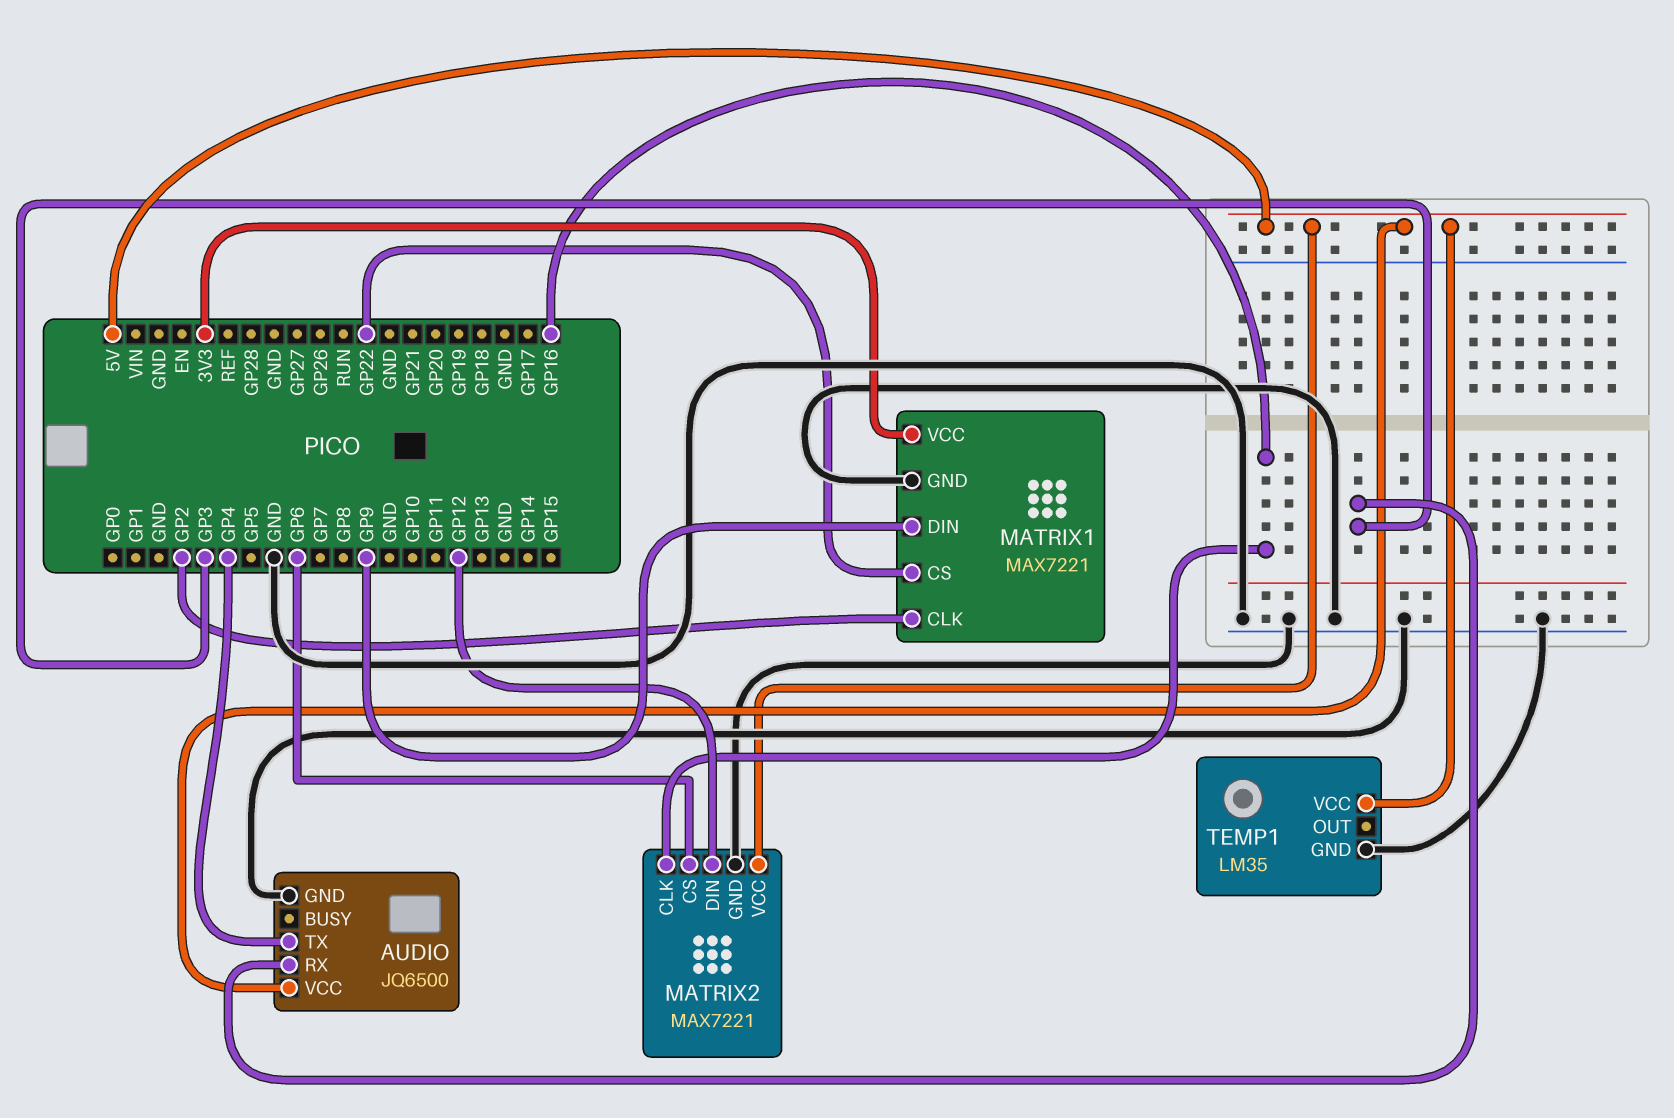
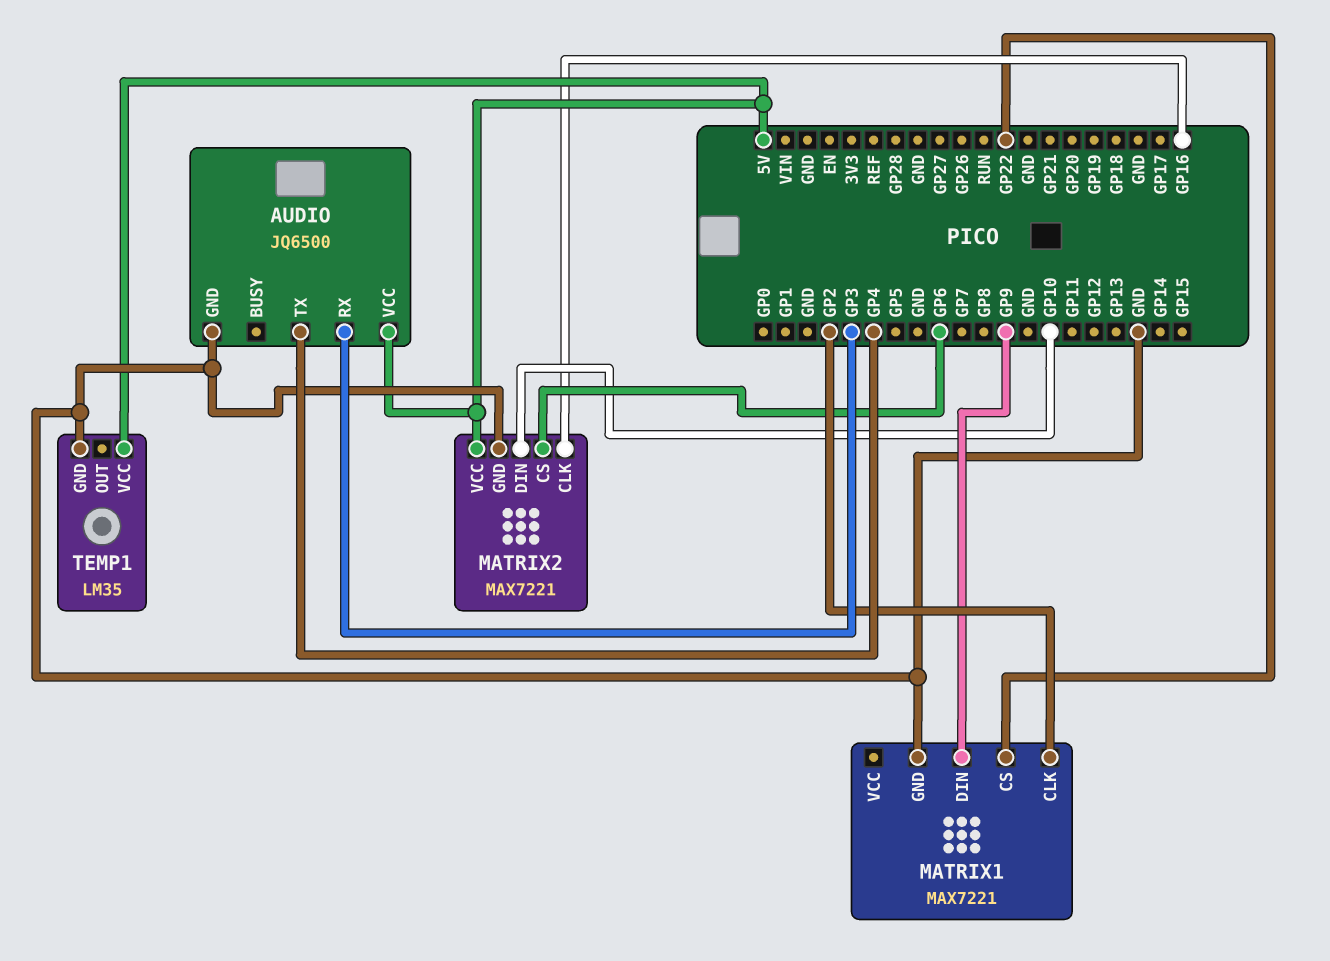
MATRIX1 pin VCC: 3V3 -> none
MATRIX2 pin DIN: GP12 -> GP10

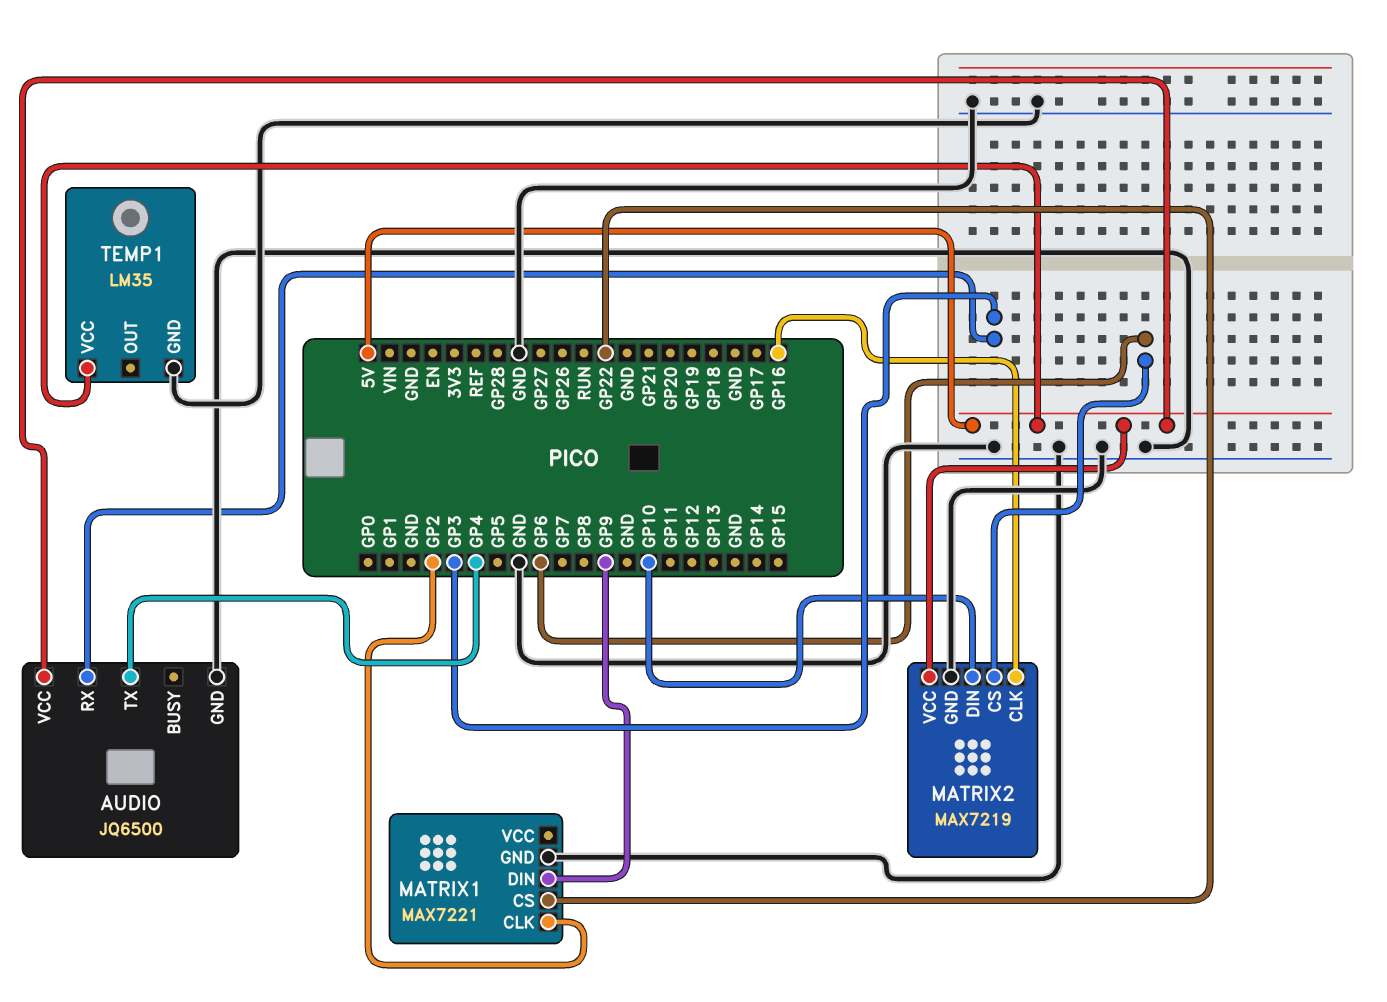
MATRIX2: MAX7221 -> MAX7219

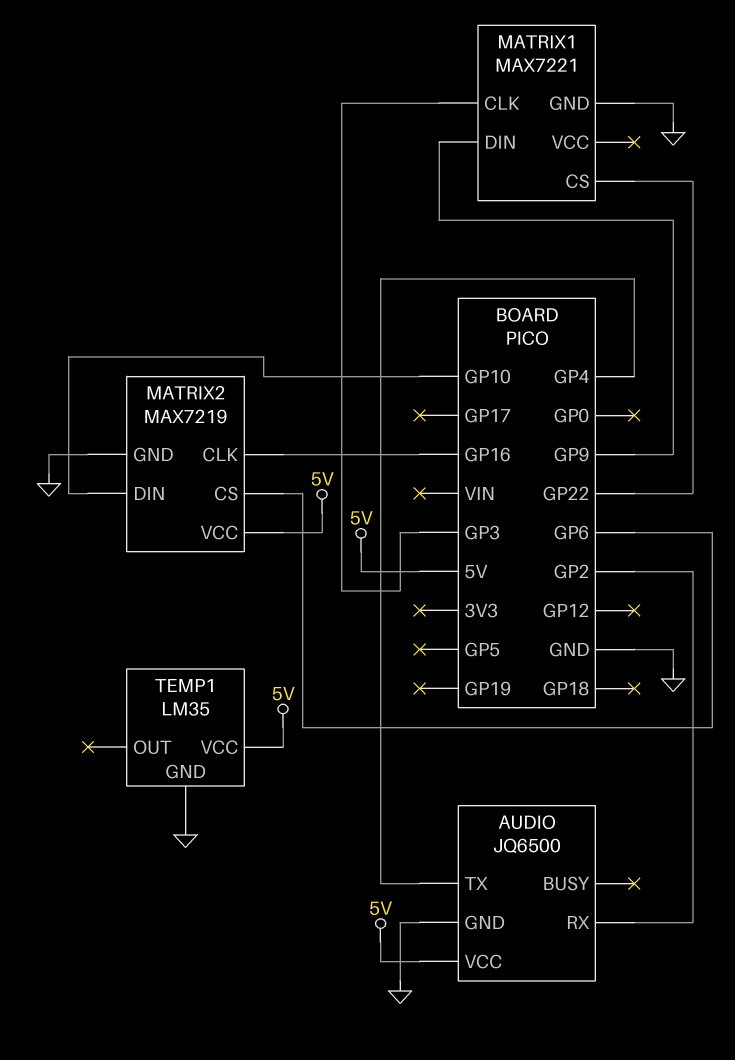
AUDIO pin RX: GP3 -> GP2
MATRIX1 pin CLK: GP2 -> GP3

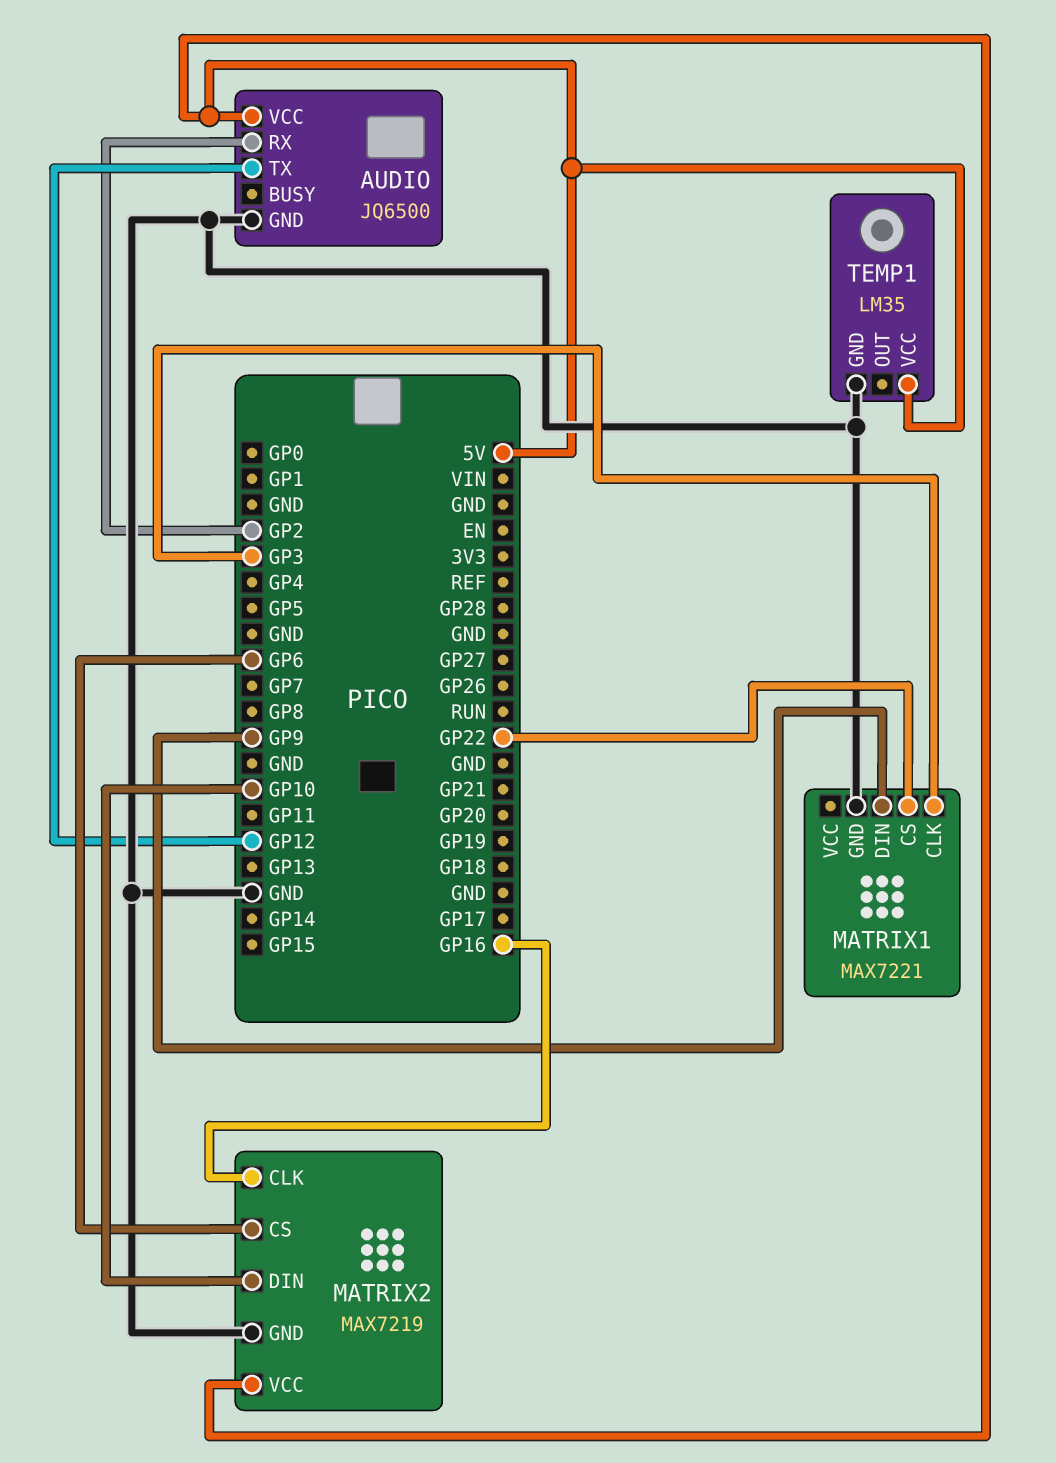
AUDIO pin TX: GP4 -> GP12

